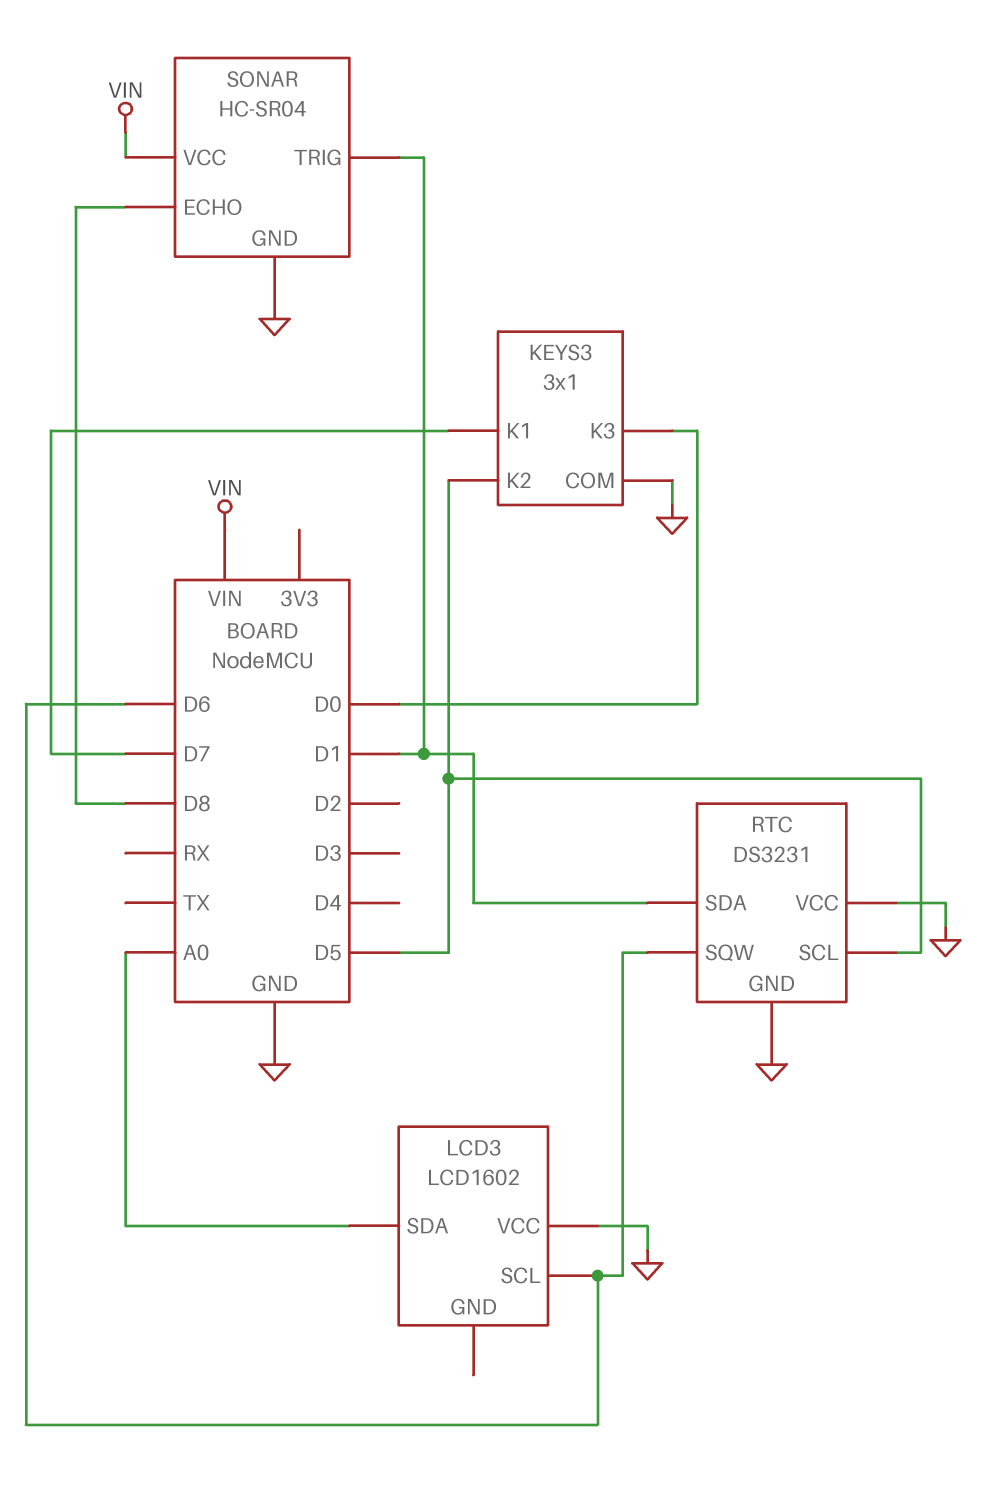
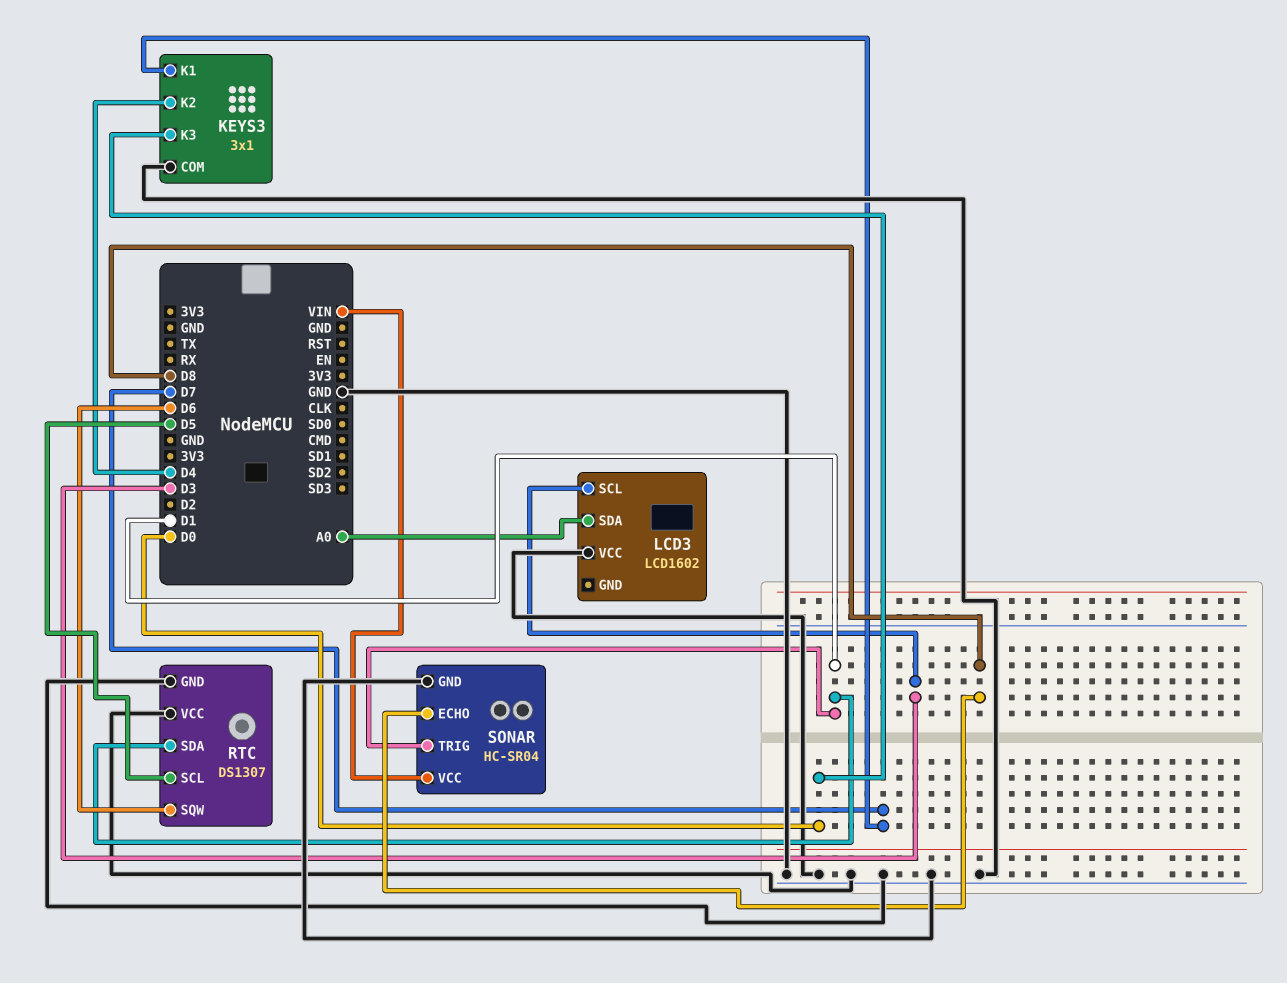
KEYS3 pin K2: D5 -> D4
LCD3 pin SCL: D6 -> D3
RTC: DS3231 -> DS1307

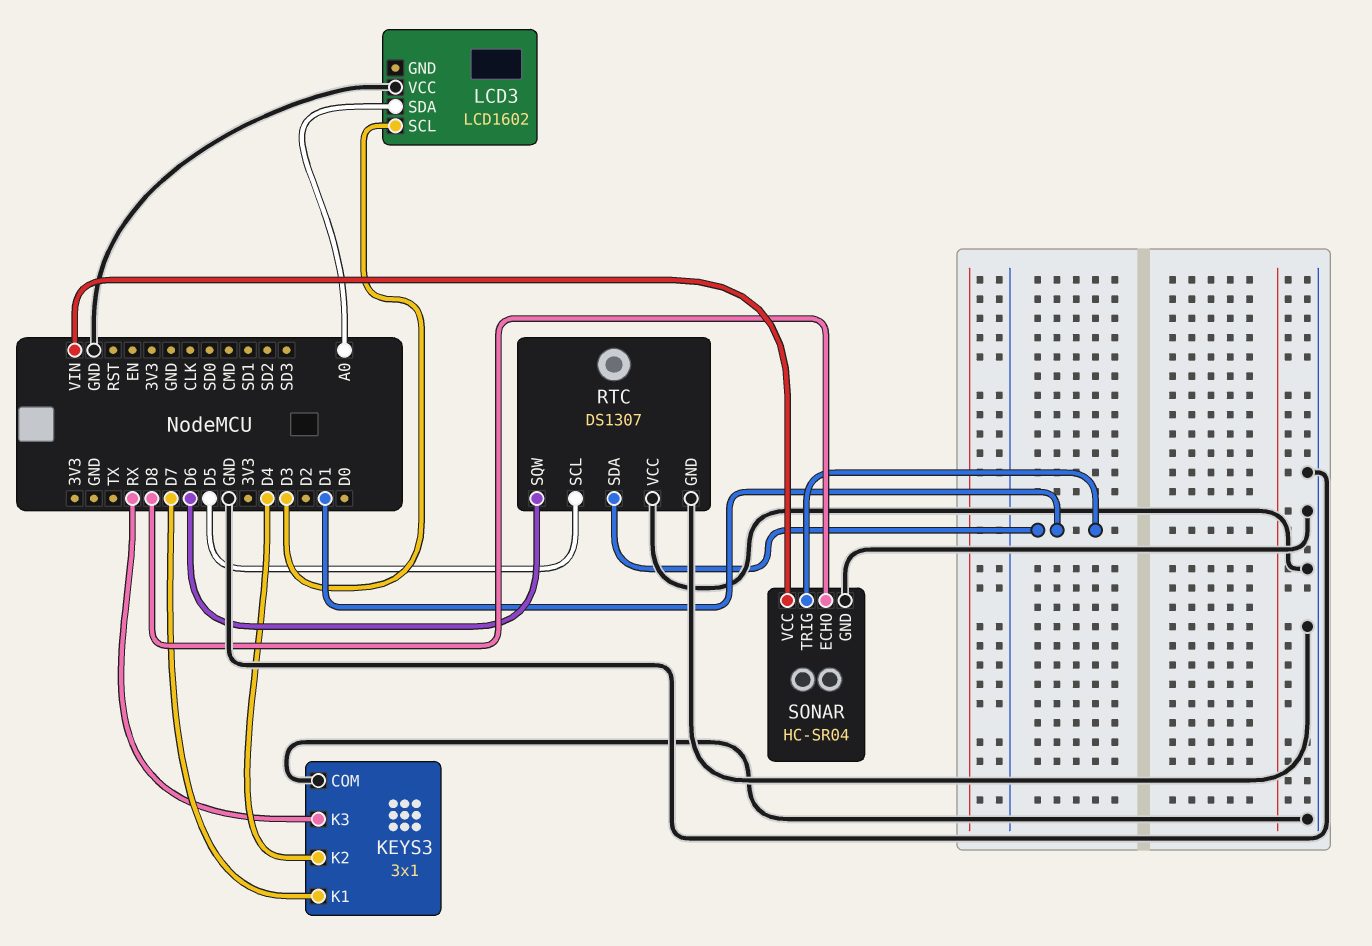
KEYS3 pin K3: D0 -> RX

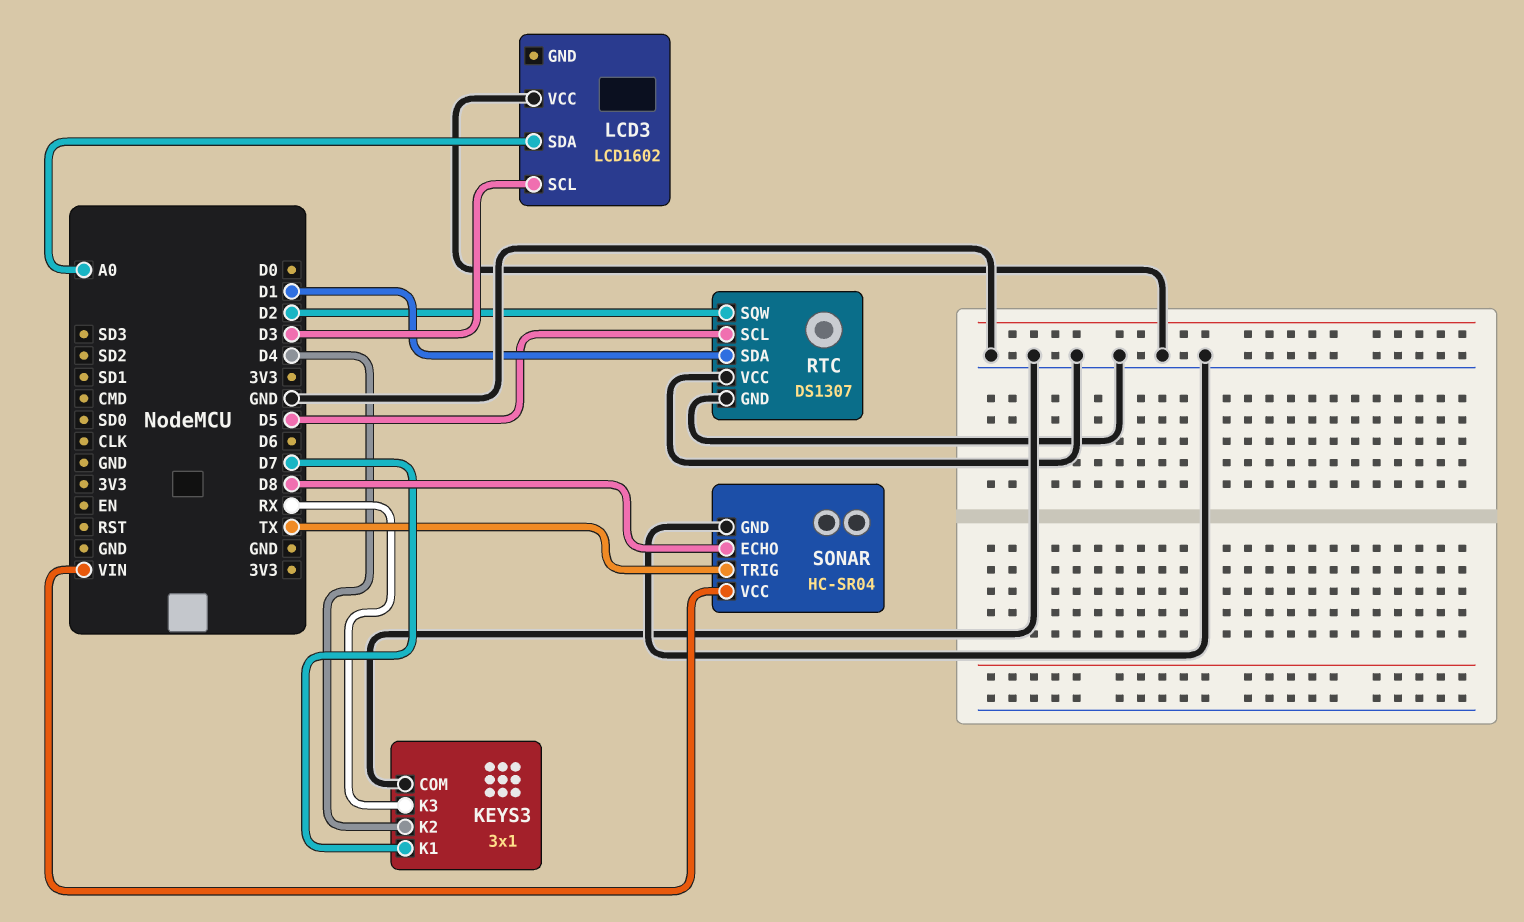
RTC pin SQW: D6 -> D2
SONAR pin TRIG: D1 -> TX

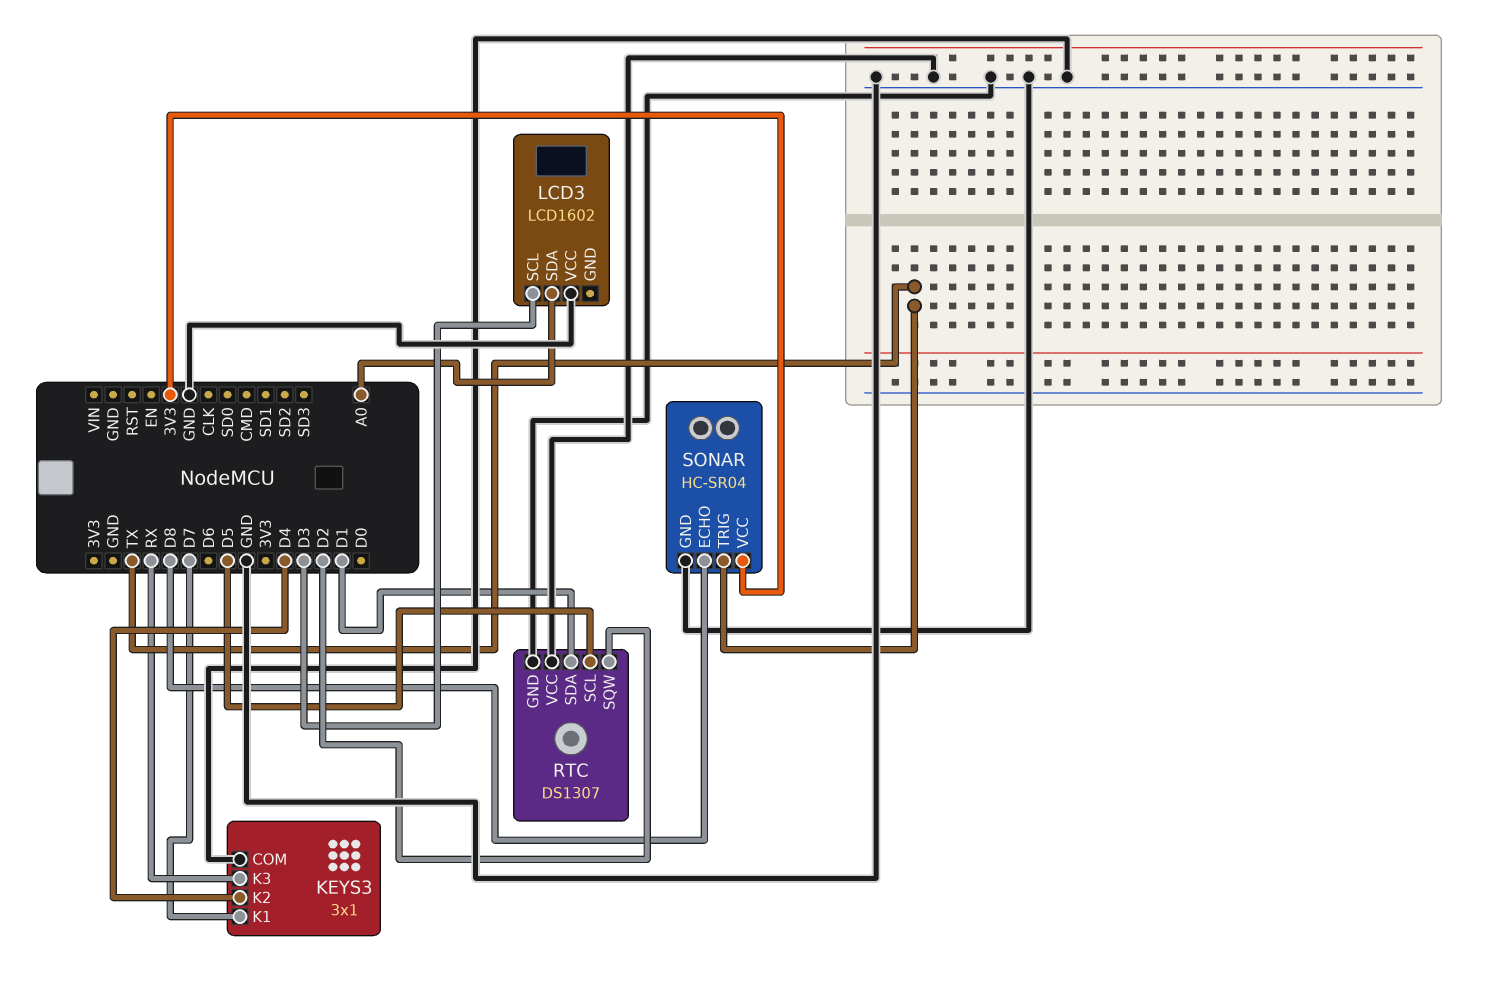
SONAR pin VCC: VIN -> 3V3

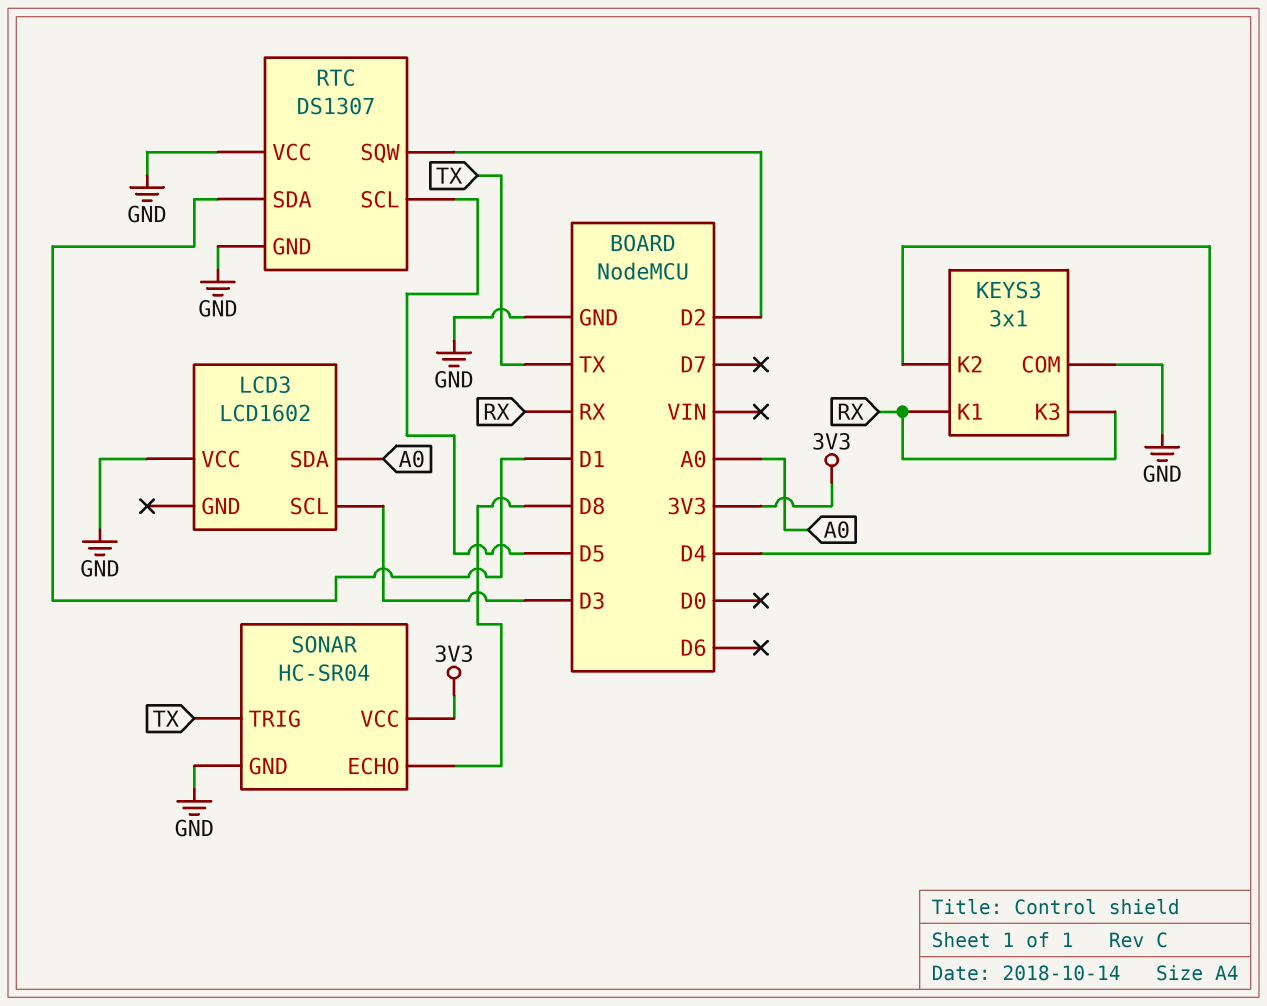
KEYS3 pin K1: D7 -> RX

